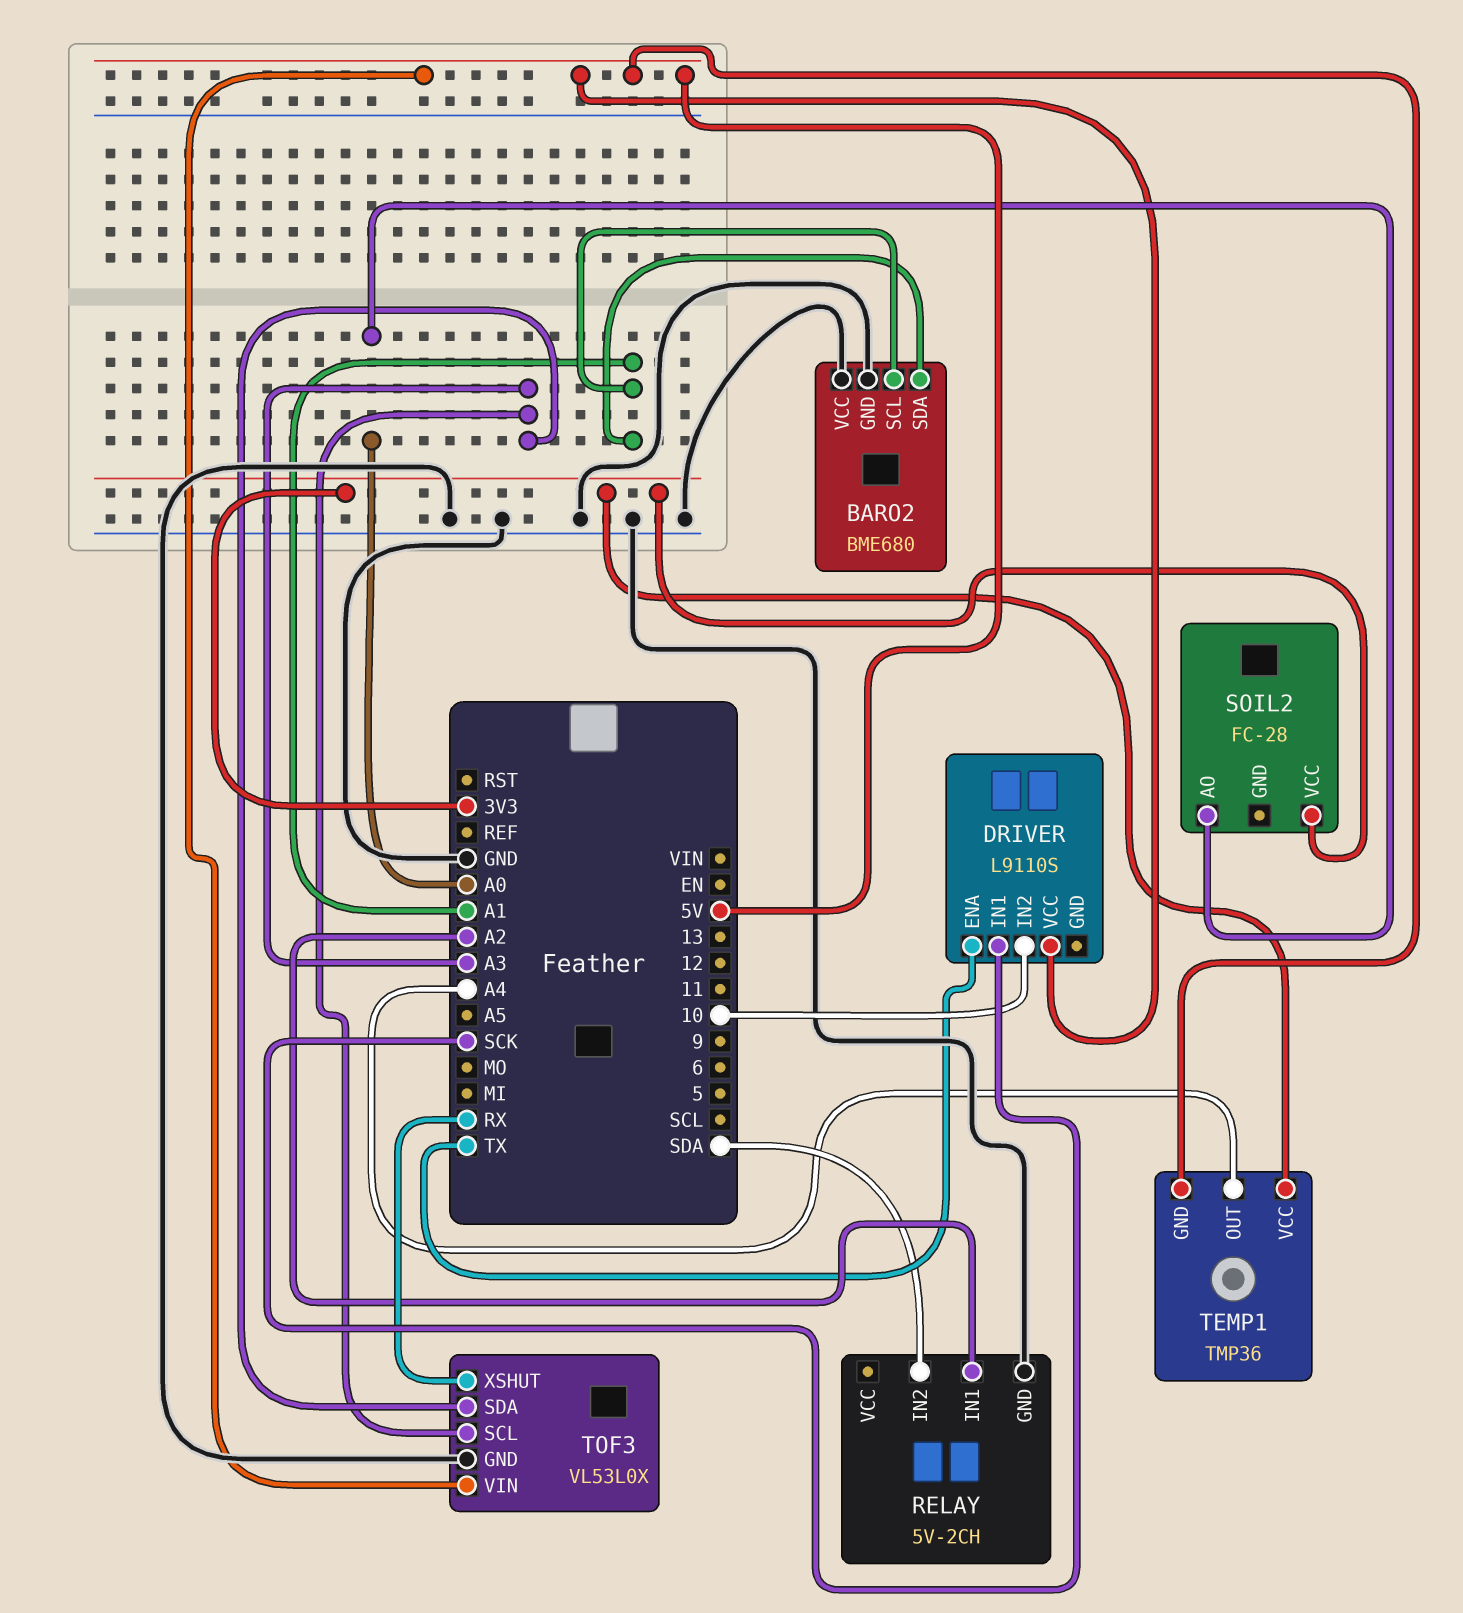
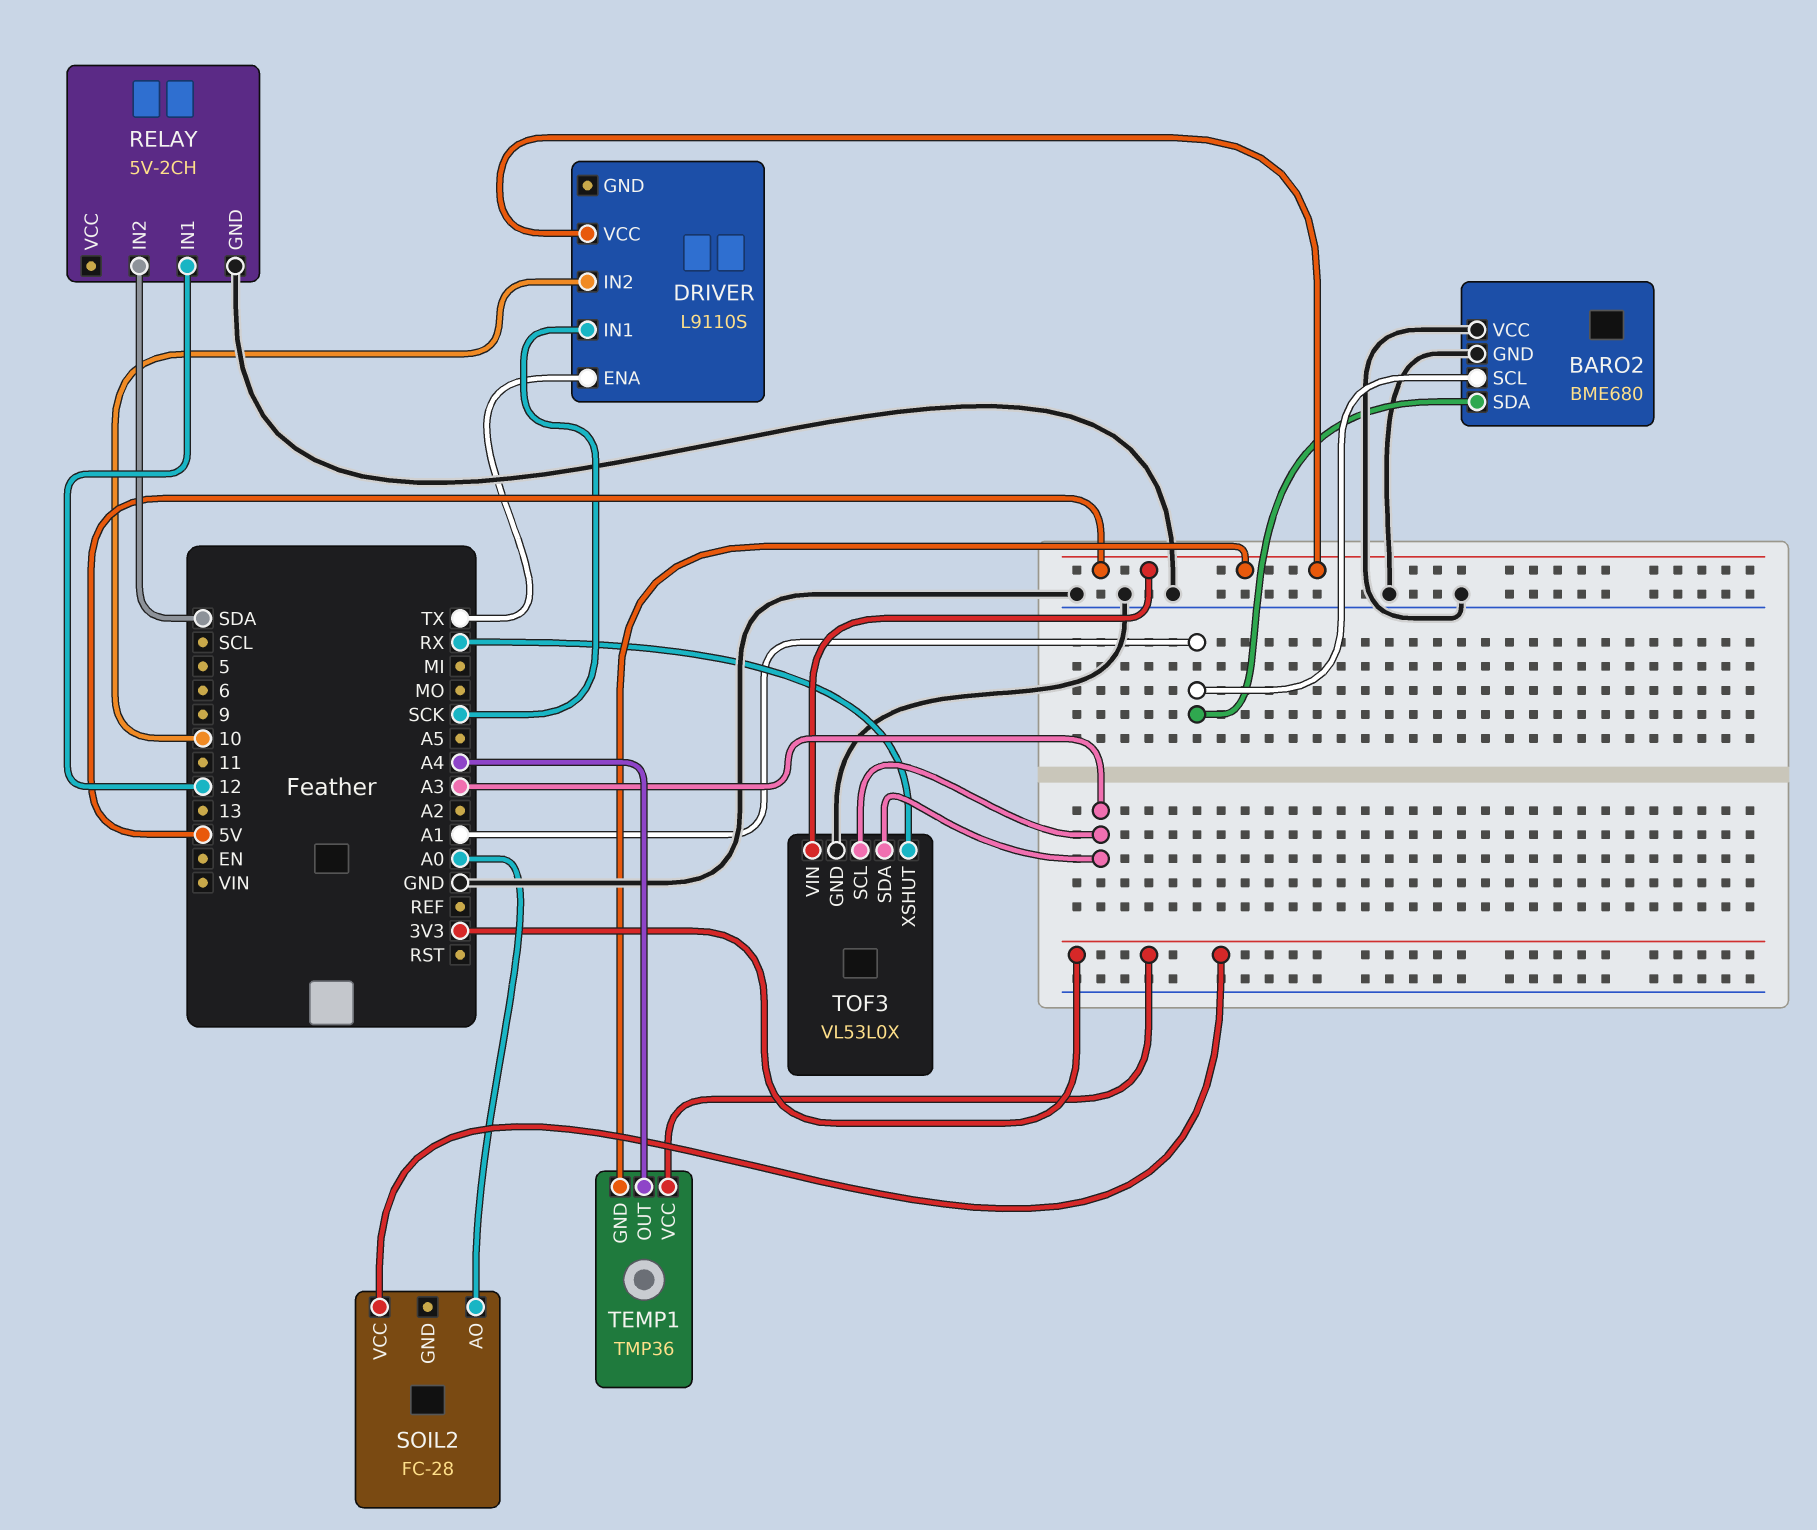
RELAY pin IN1: A2 -> 12

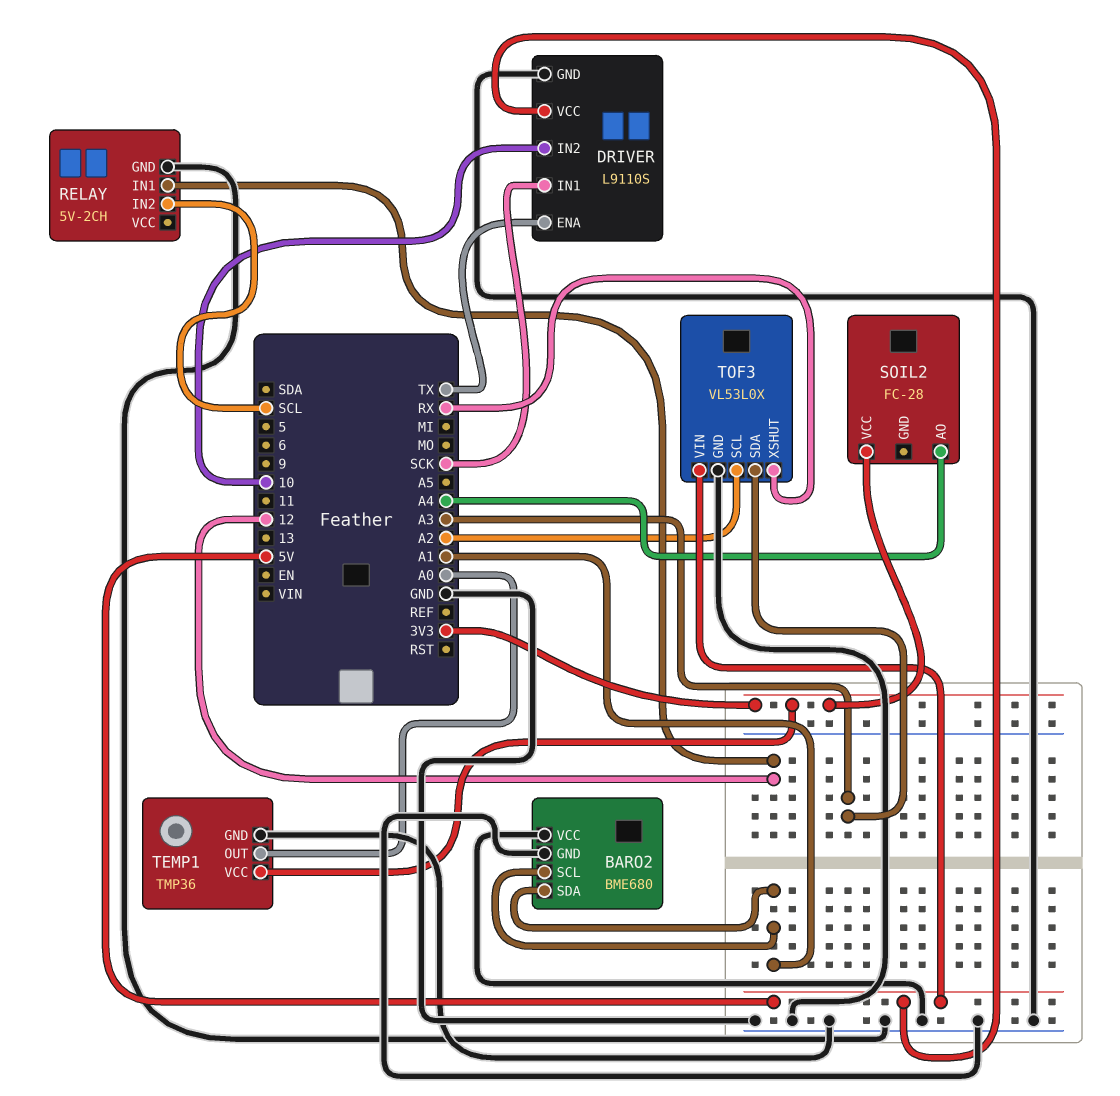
DRIVER pin GND: none -> GND
RELAY pin IN2: SDA -> SCL
SOIL2 pin AO: A0 -> A4
TEMP1 pin GND: 5V -> GND
TEMP1 pin OUT: A4 -> A0
TOF3 pin SCL: A3 -> A2

